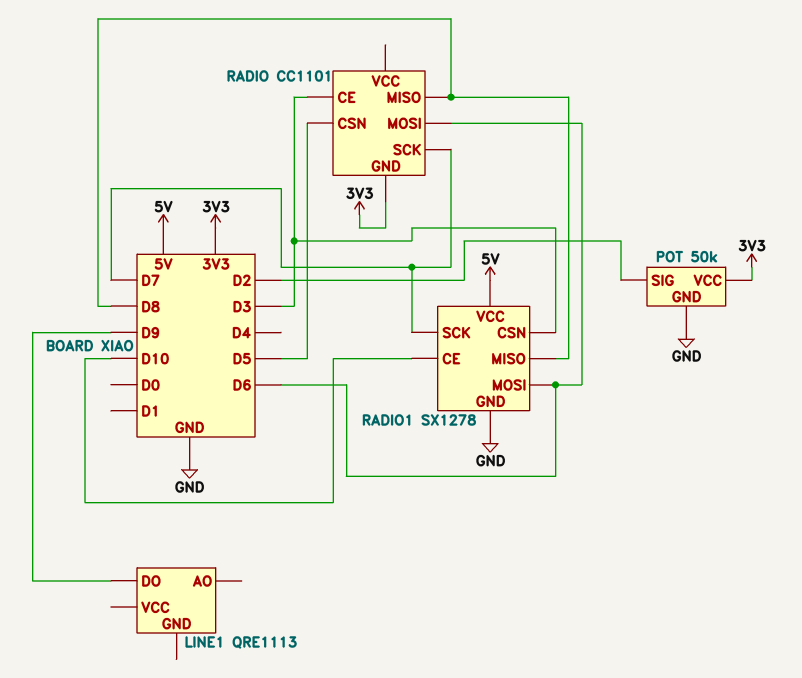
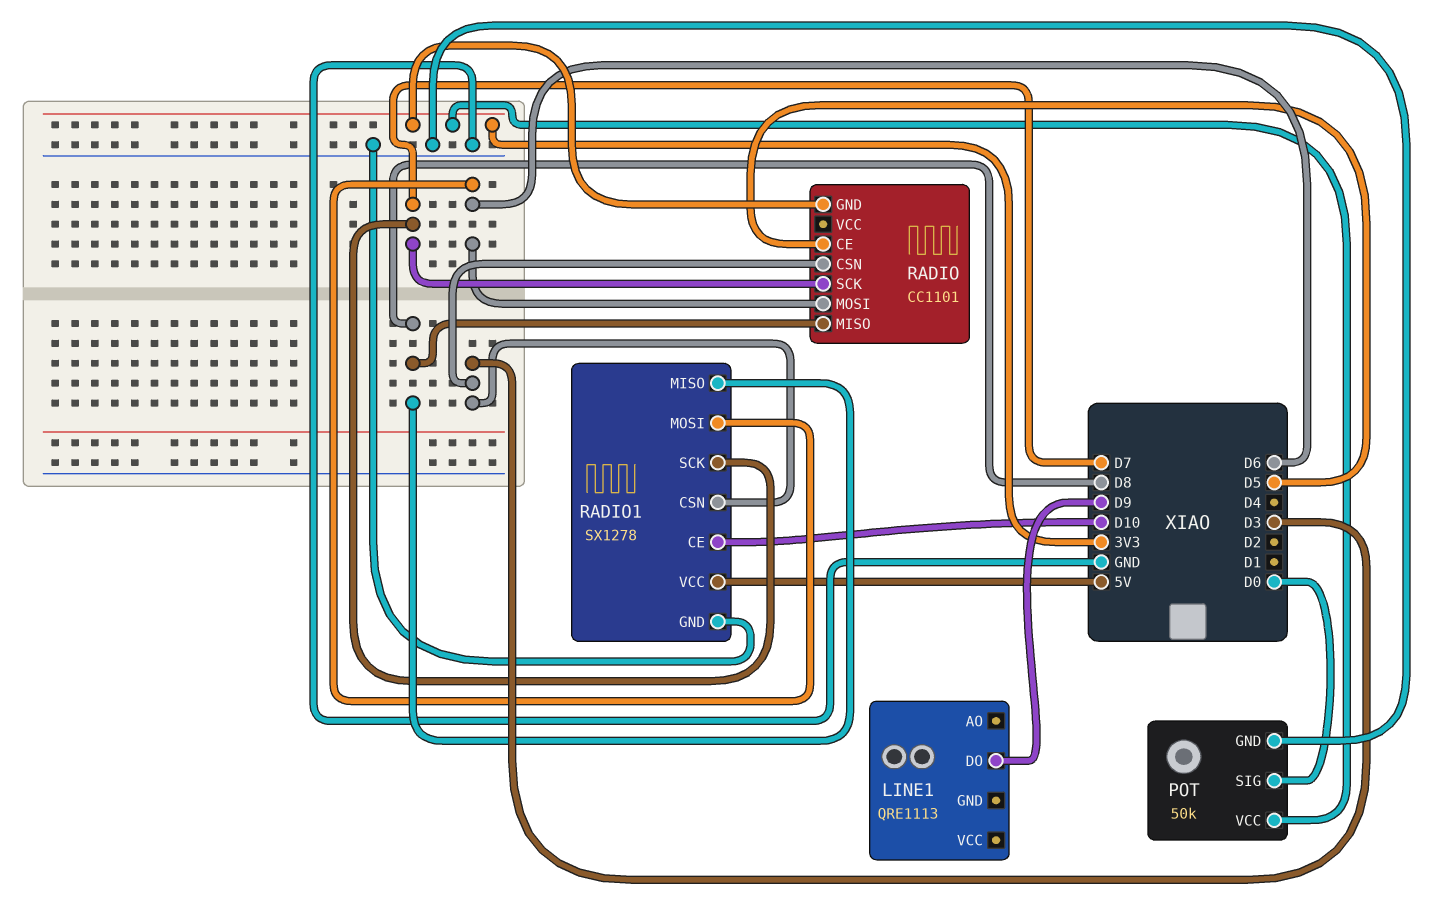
POT pin SIG: D2 -> D0
RADIO pin CE: D3 -> D5
RADIO pin CSN: D5 -> D3

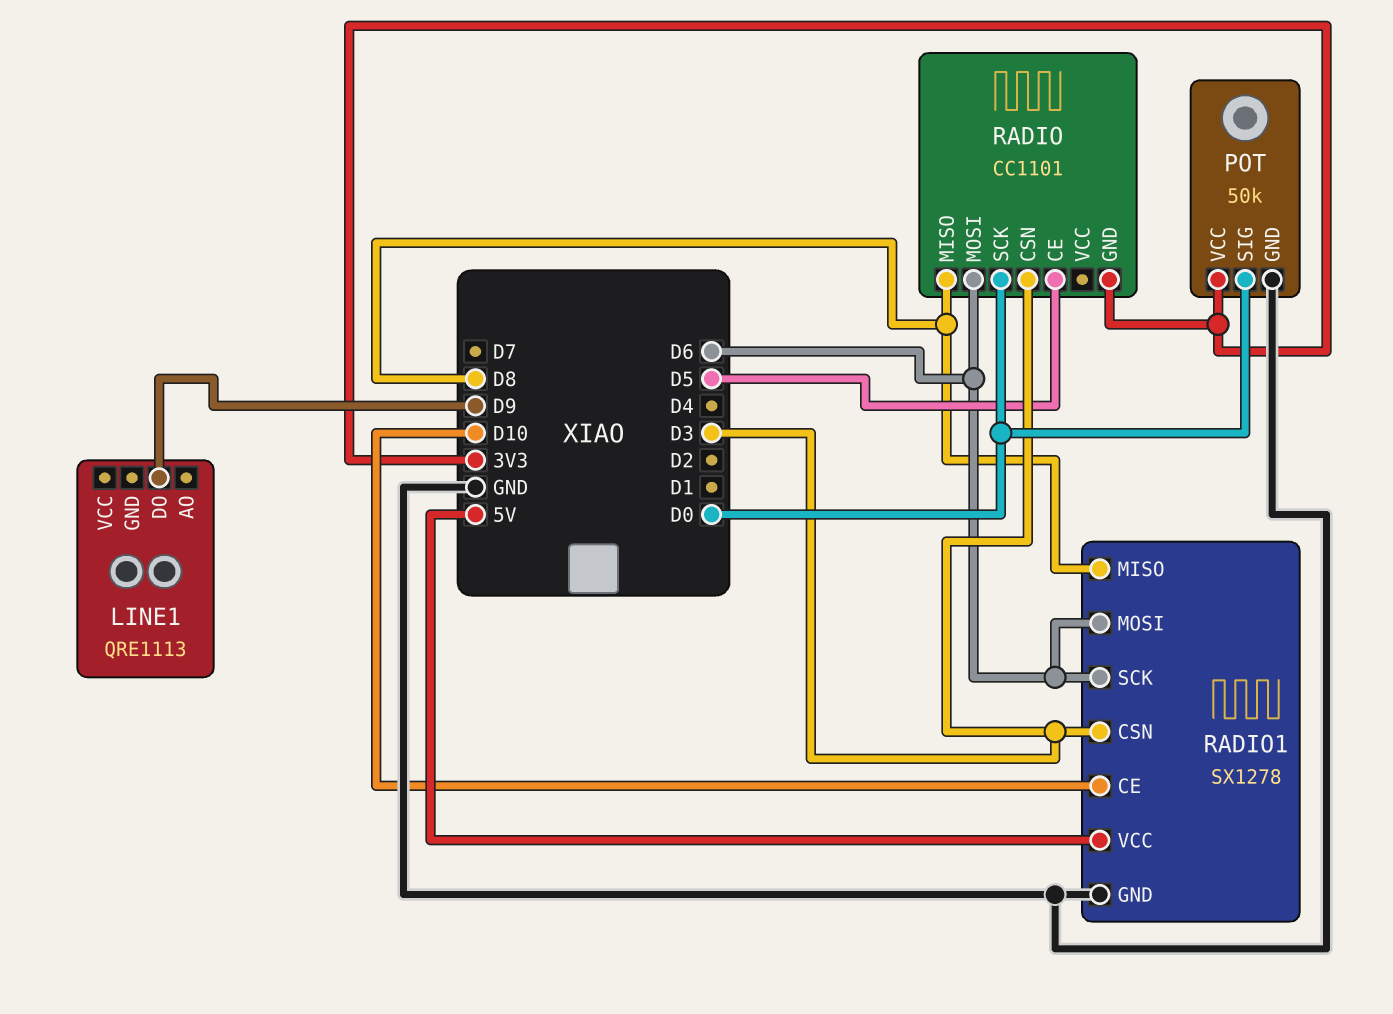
RADIO pin SCK: D7 -> D0
RADIO1 pin SCK: D7 -> D6

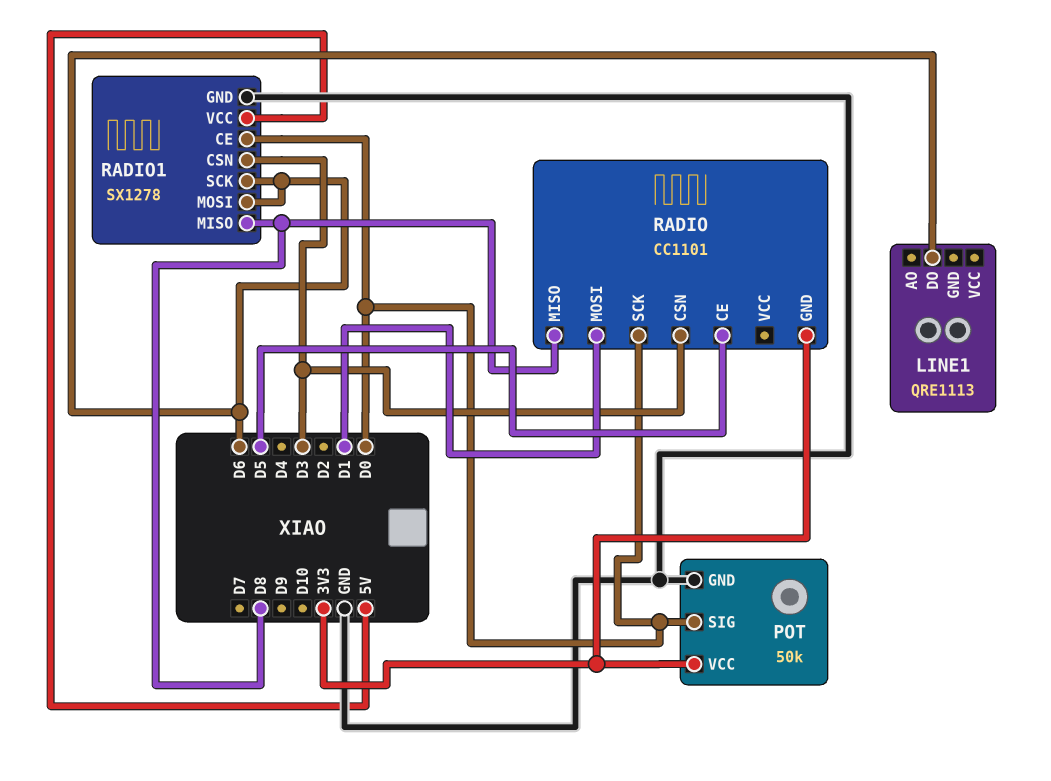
LINE1 pin DO: D9 -> D6
RADIO pin MOSI: D6 -> D1
RADIO1 pin CE: D10 -> D0

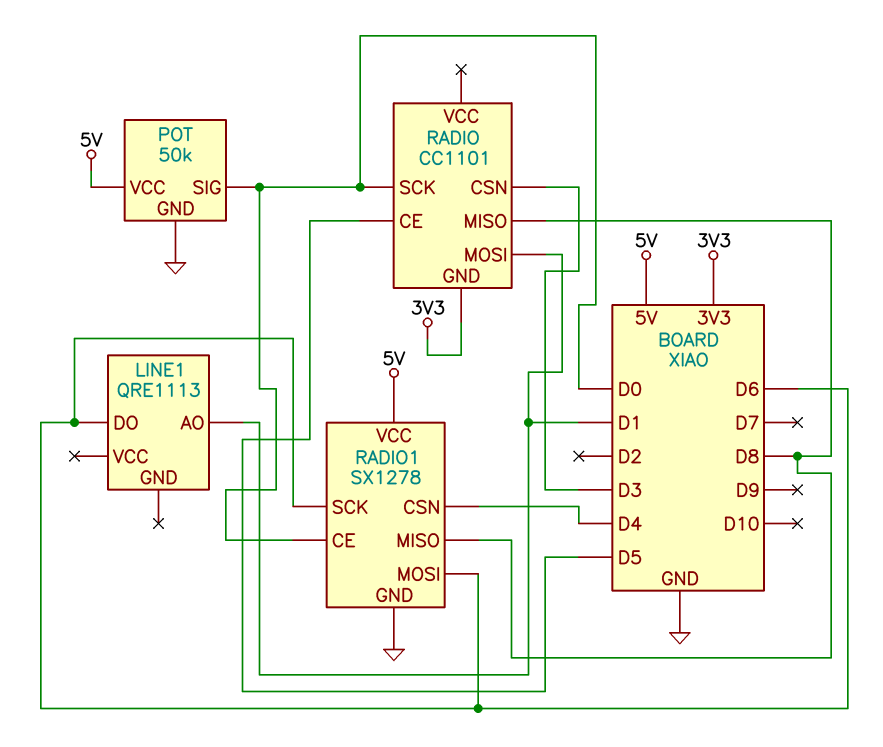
LINE1 pin AO: none -> D1
POT pin VCC: 3V3 -> 5V
RADIO1 pin CSN: D3 -> D4

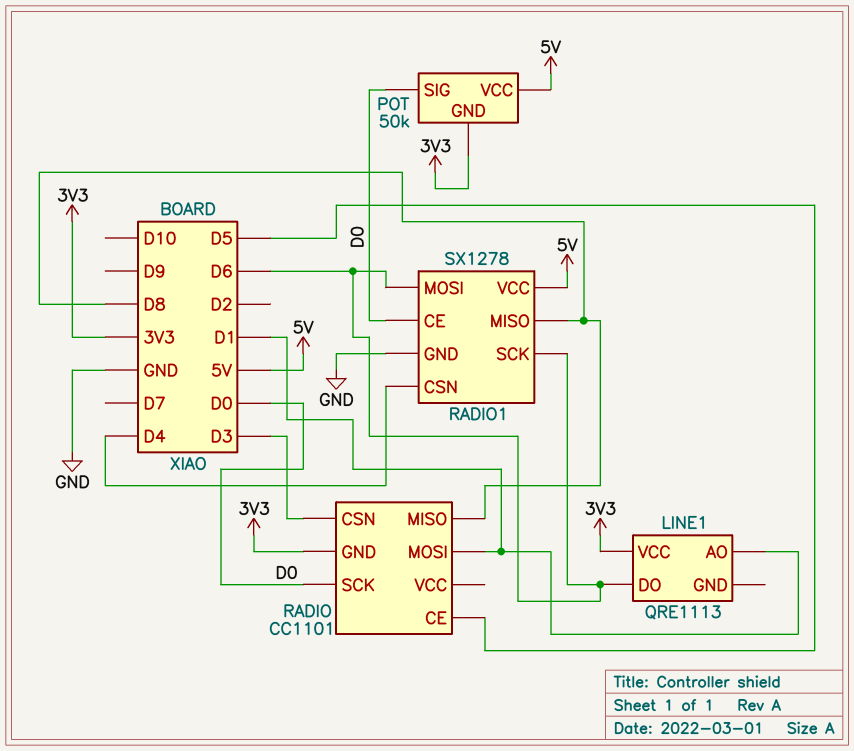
LINE1 pin VCC: none -> 3V3
POT pin GND: GND -> 3V3

